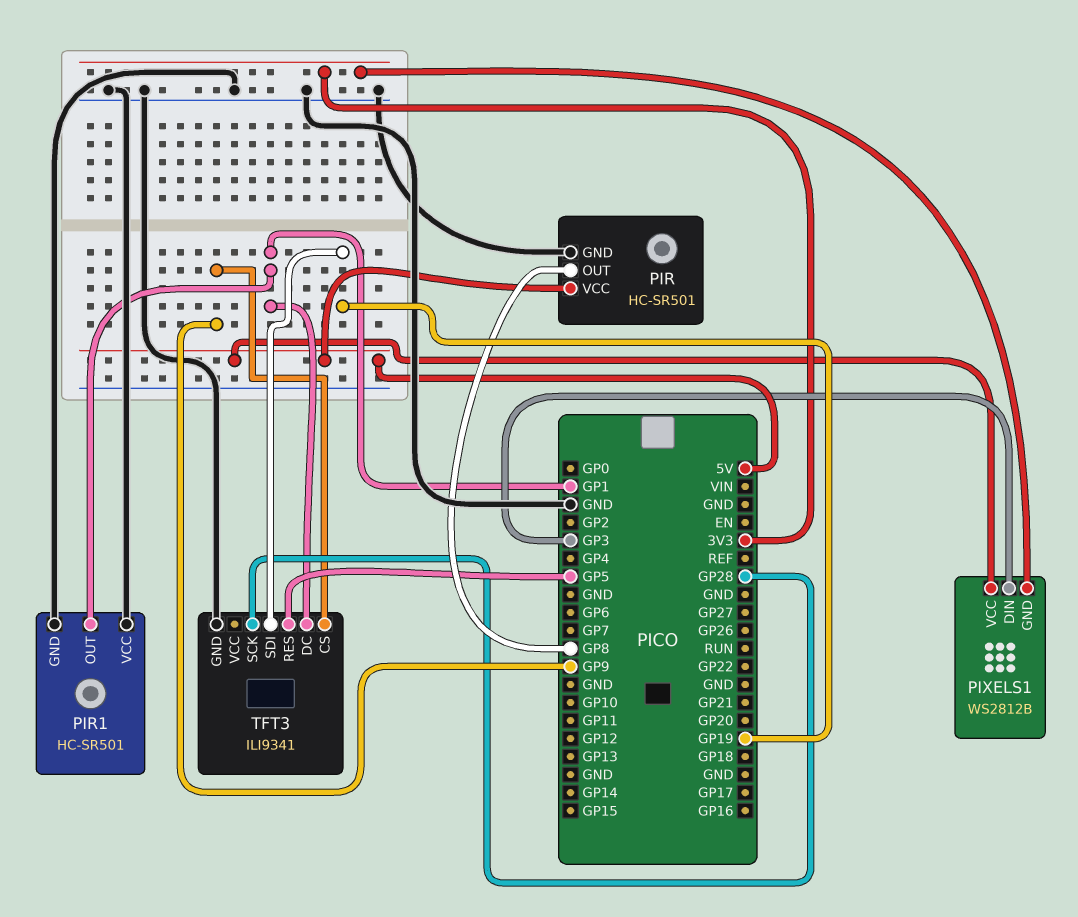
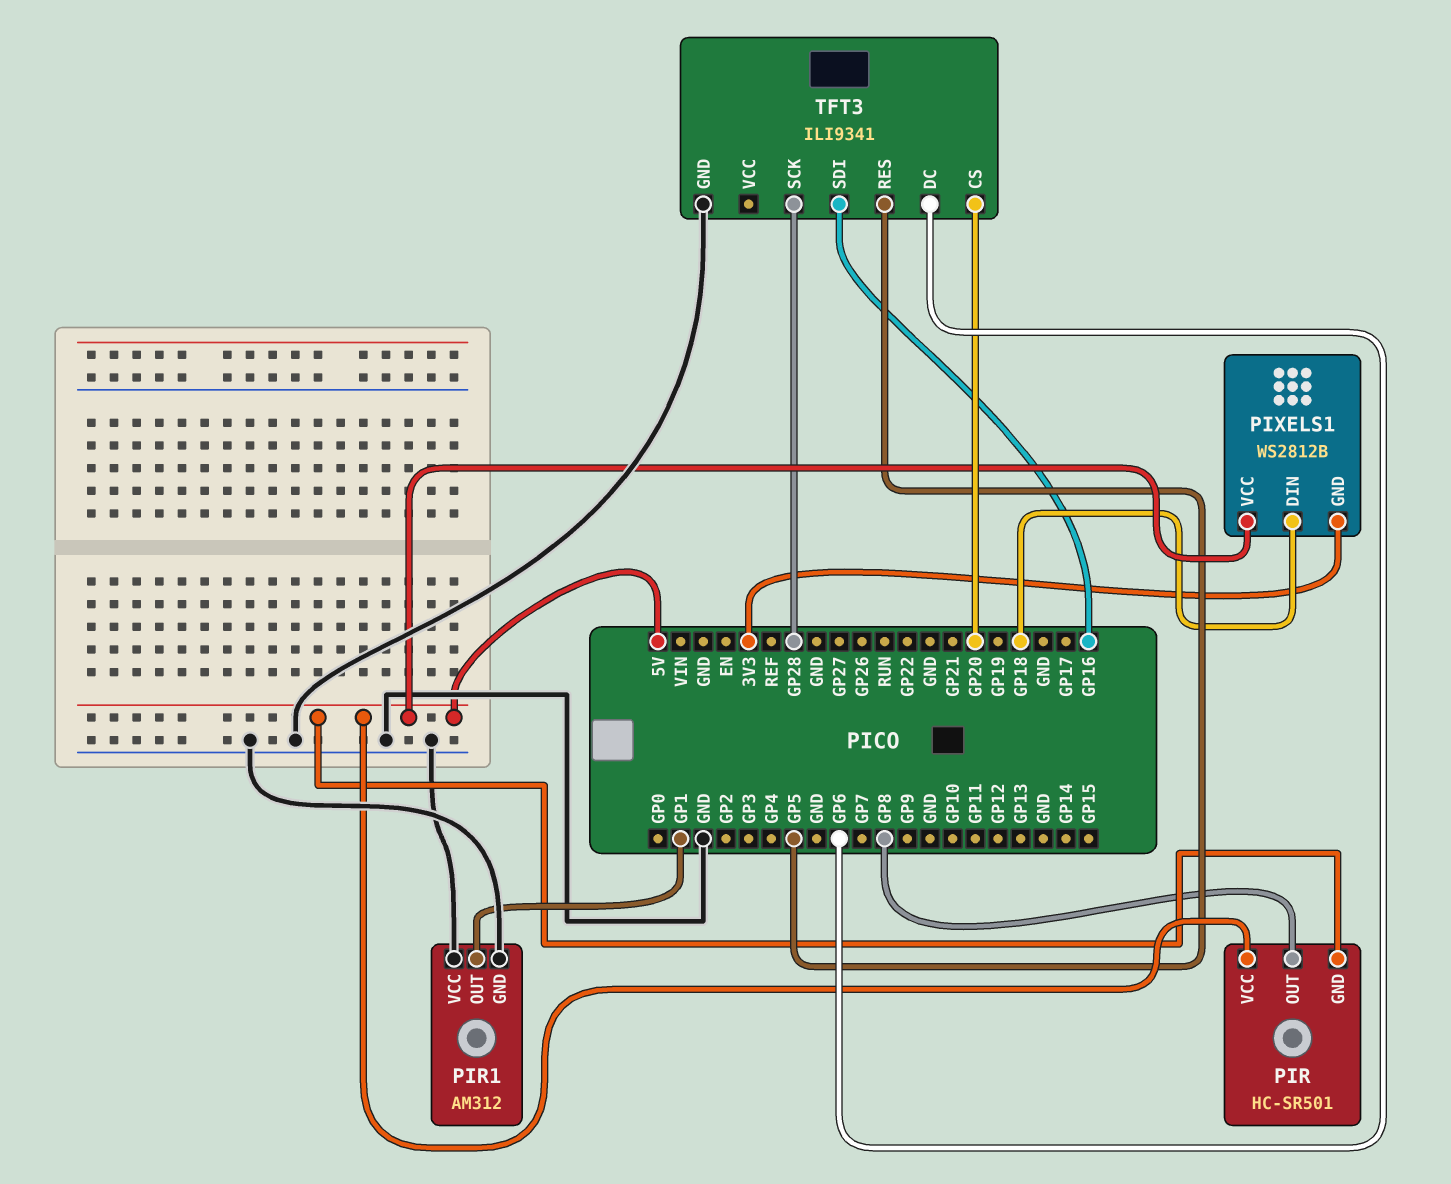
PIR pin GND: GND -> 5V
PIR1: HC-SR501 -> AM312
PIXELS1 pin DIN: GP3 -> GP18
TFT3 pin CS: GP9 -> GP20
TFT3 pin DC: GP1 -> GP6
TFT3 pin SDI: GP19 -> GP16

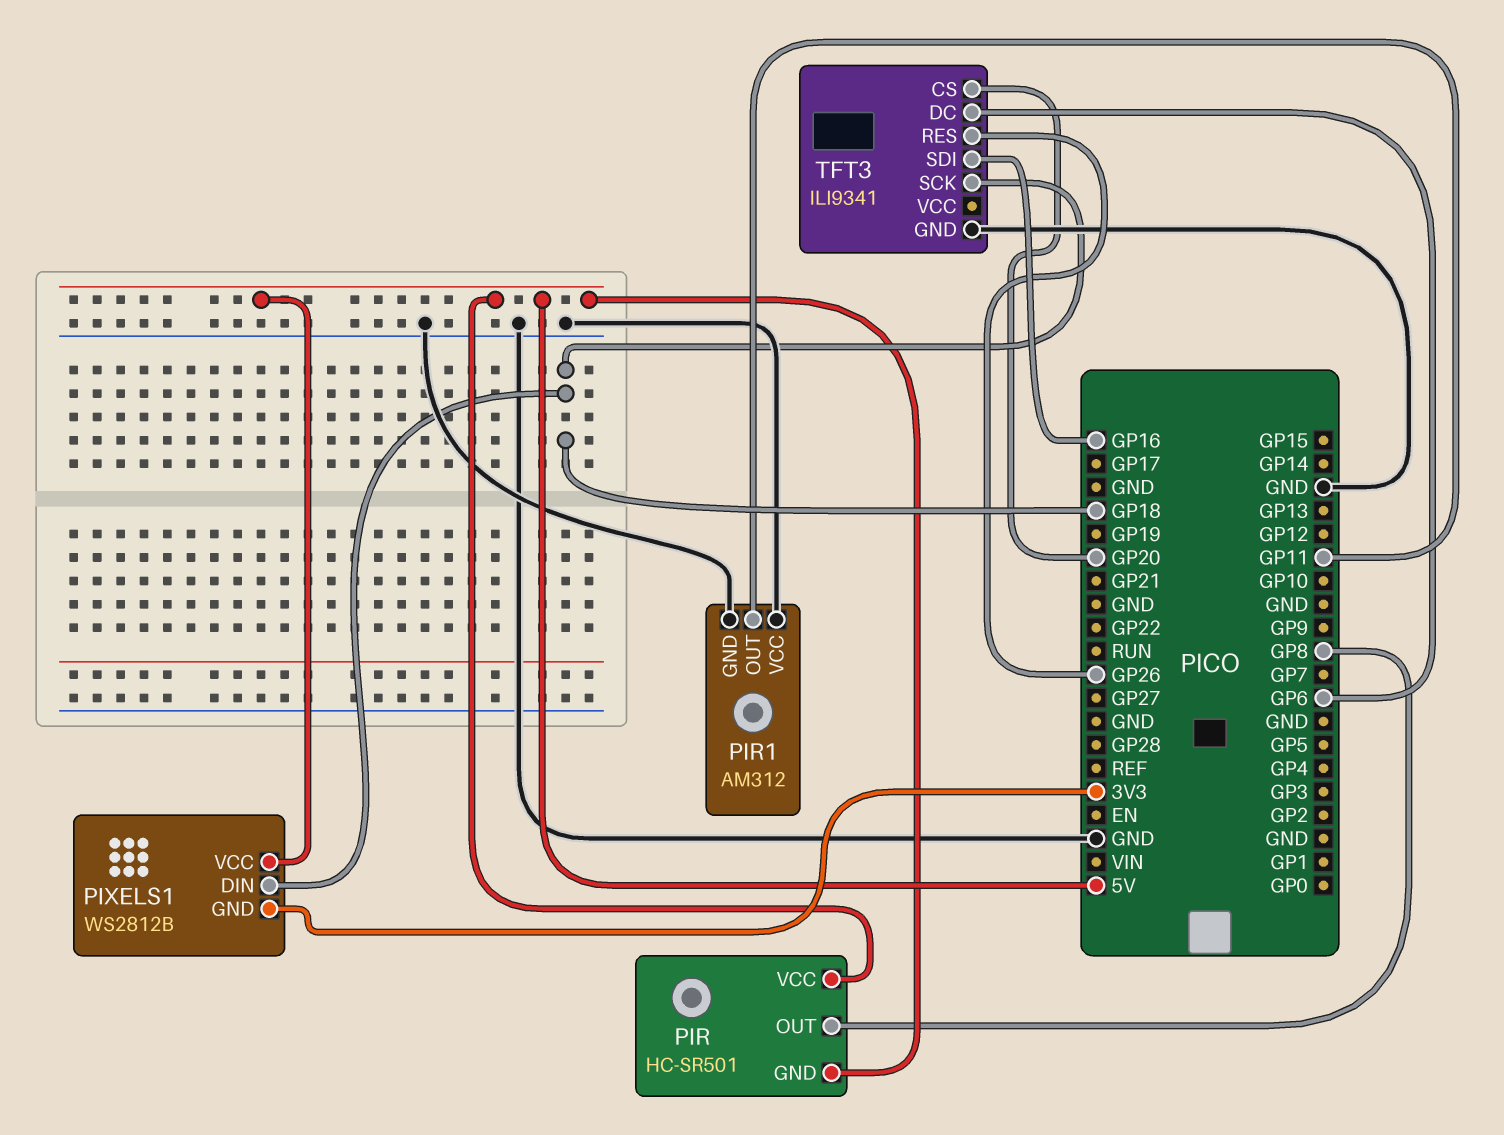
PIR1 pin OUT: GP1 -> GP11
TFT3 pin RES: GP5 -> GP26
TFT3 pin SCK: GP28 -> GP18

